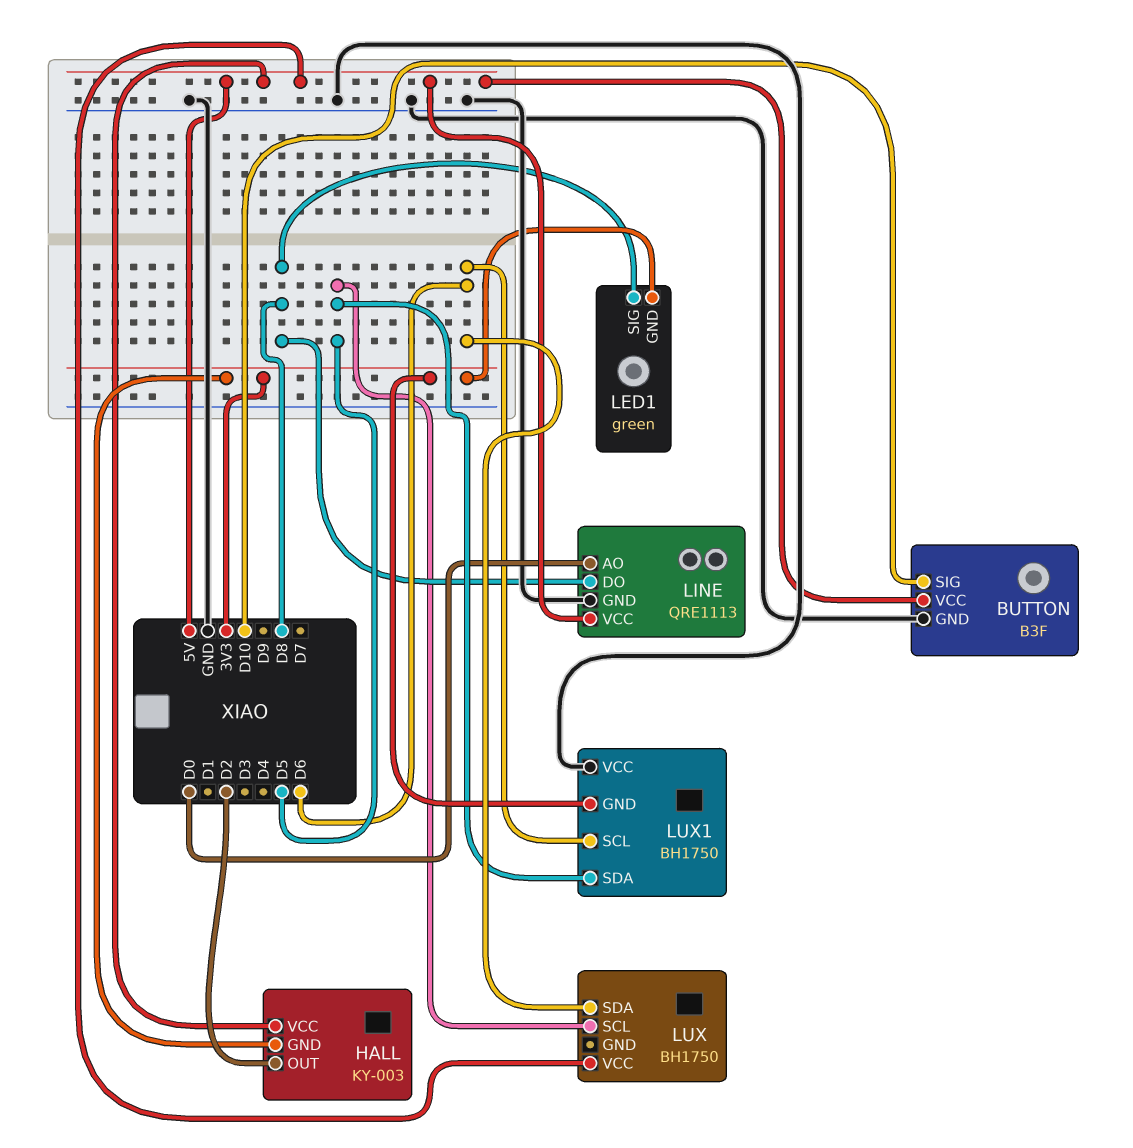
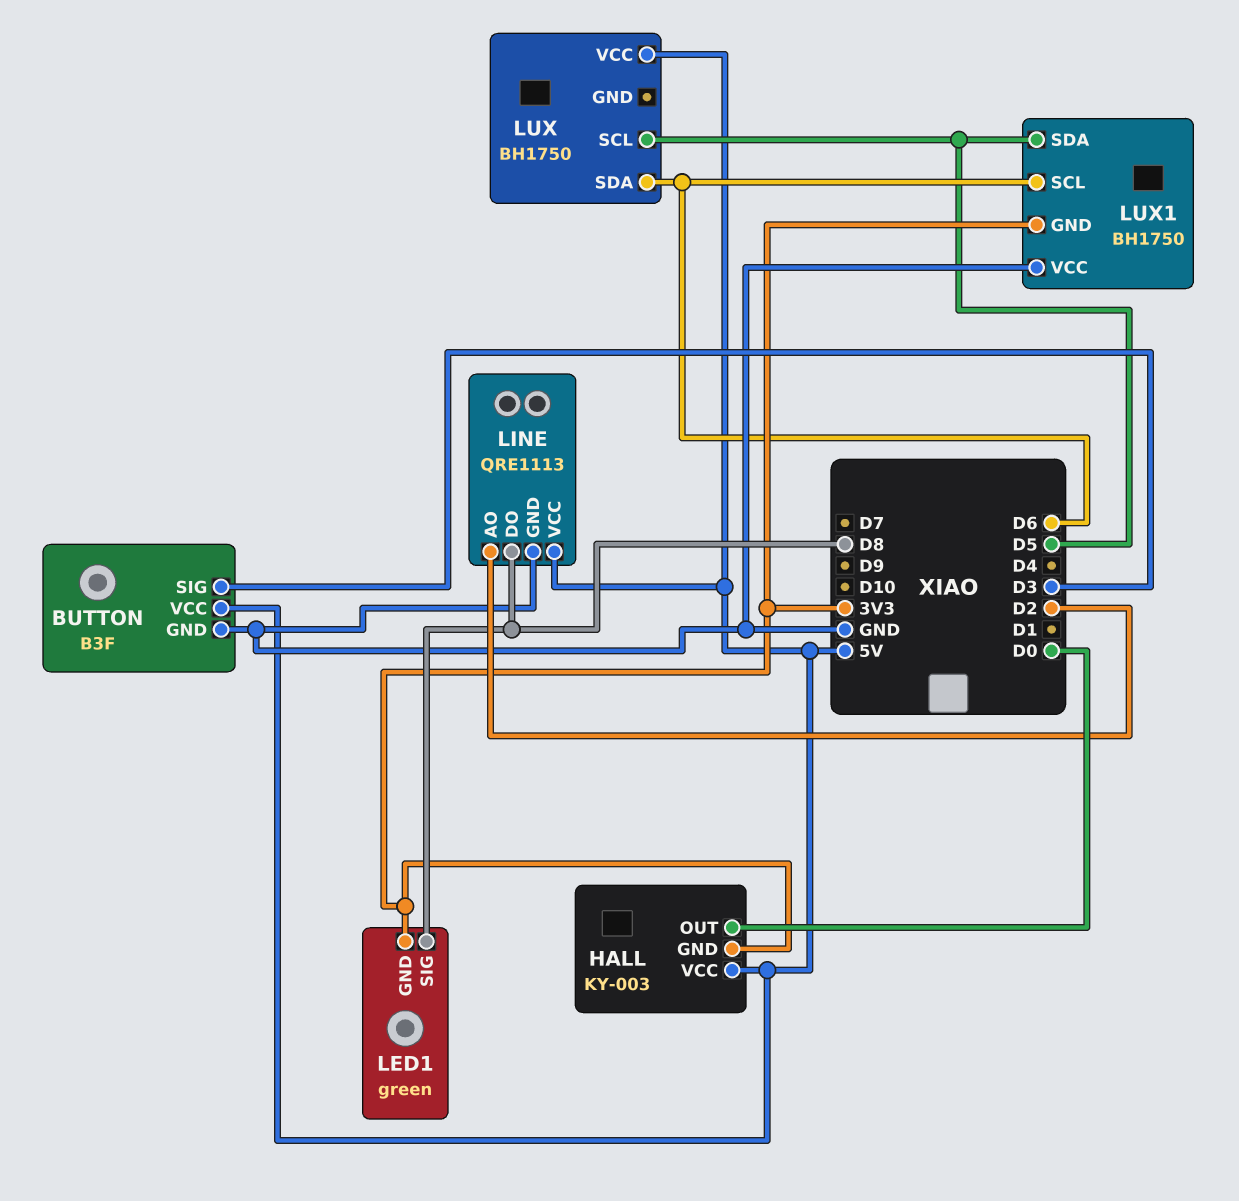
BUTTON pin SIG: D10 -> D3
HALL pin OUT: D2 -> D0
LINE pin AO: D0 -> D2

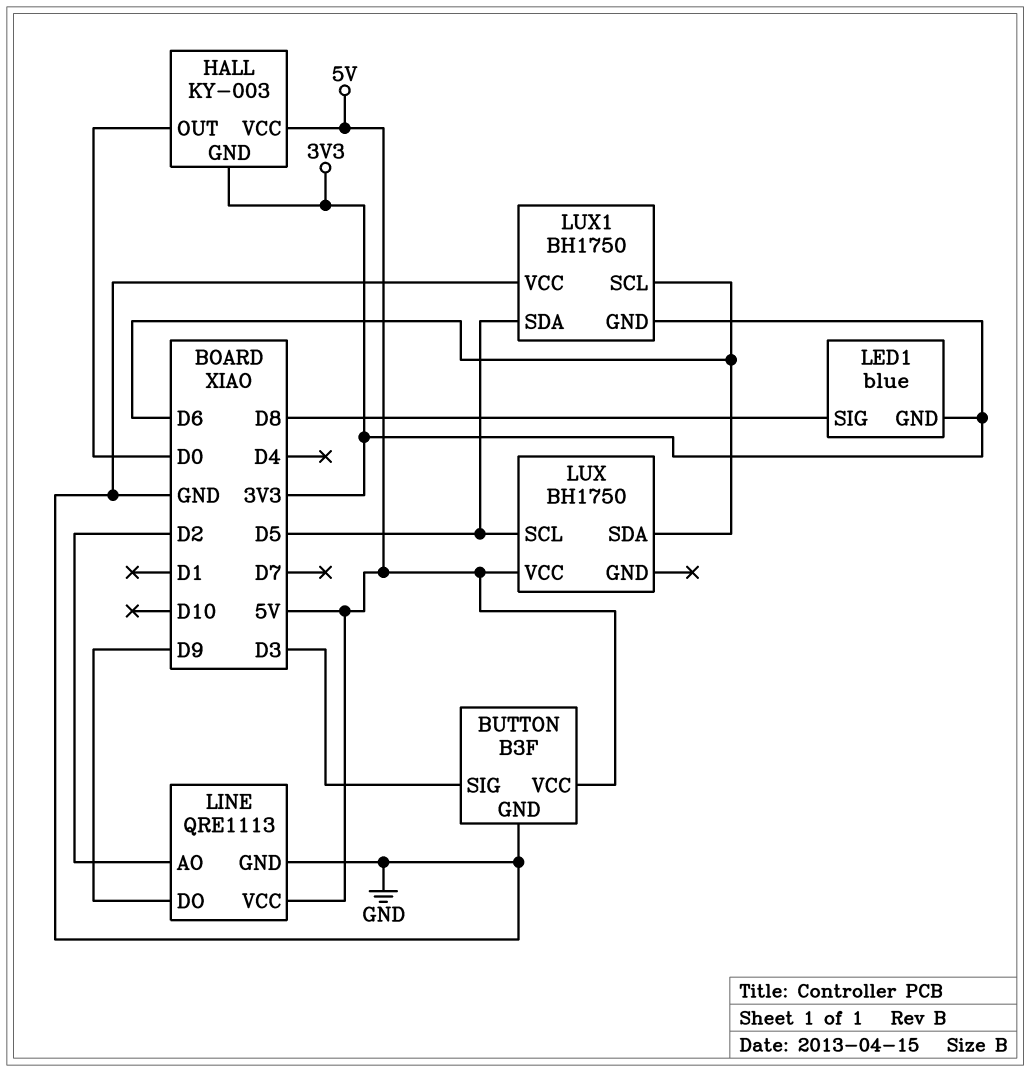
LED1: green -> blue
LINE pin DO: D8 -> D9

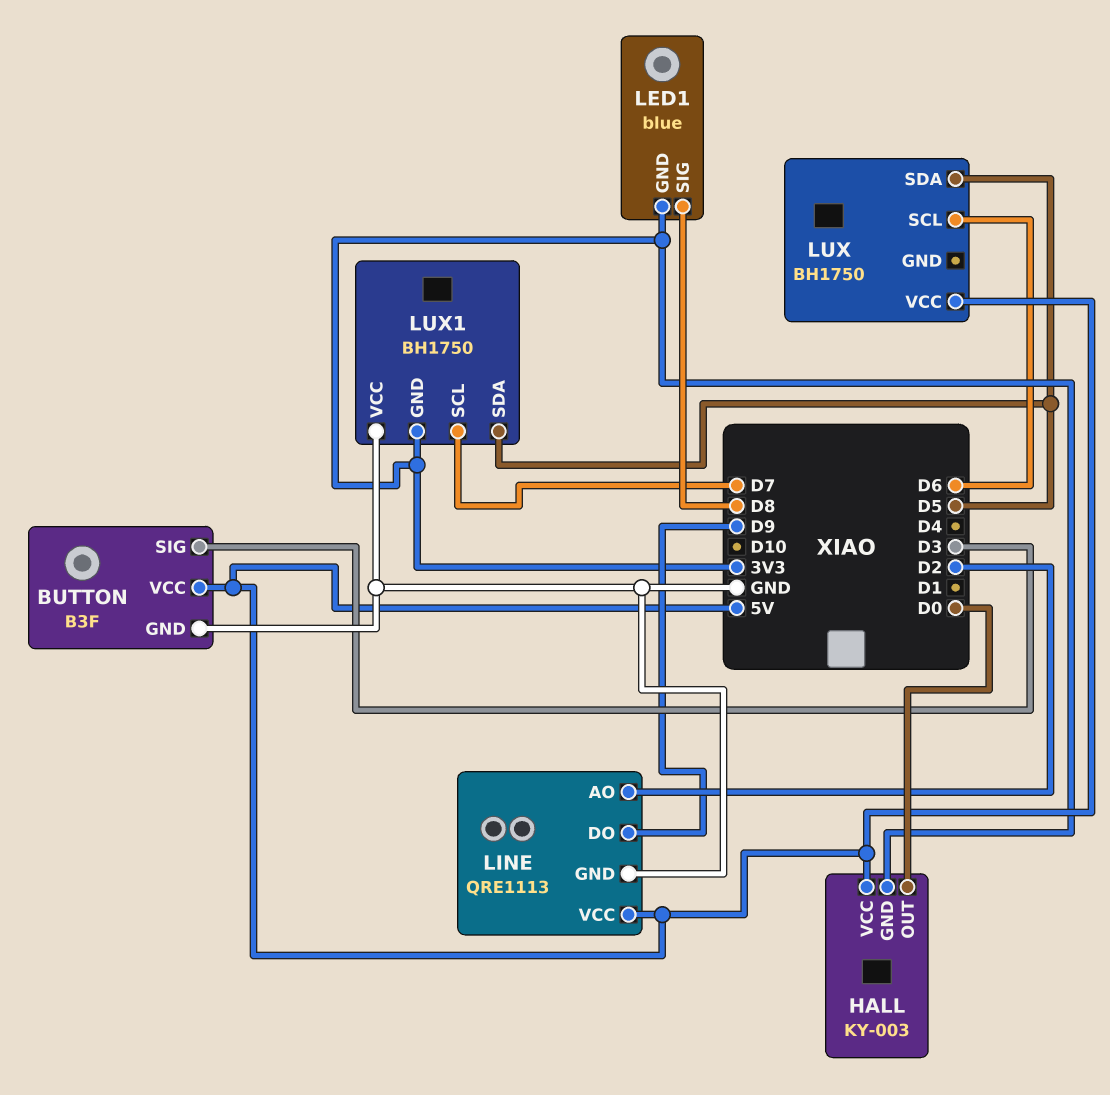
LUX pin SCL: D5 -> D6
LUX pin SDA: D6 -> D5
LUX1 pin SCL: D6 -> D7

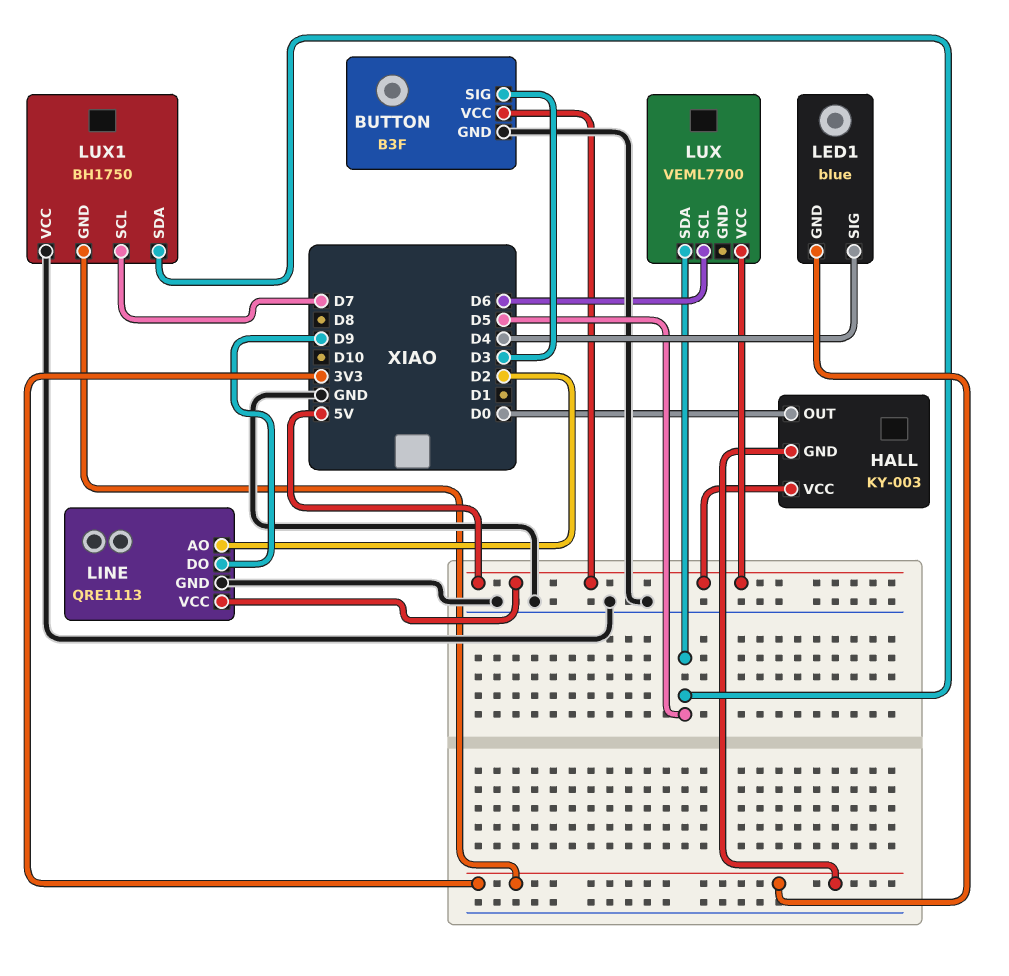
LED1 pin SIG: D8 -> D4
LUX: BH1750 -> VEML7700

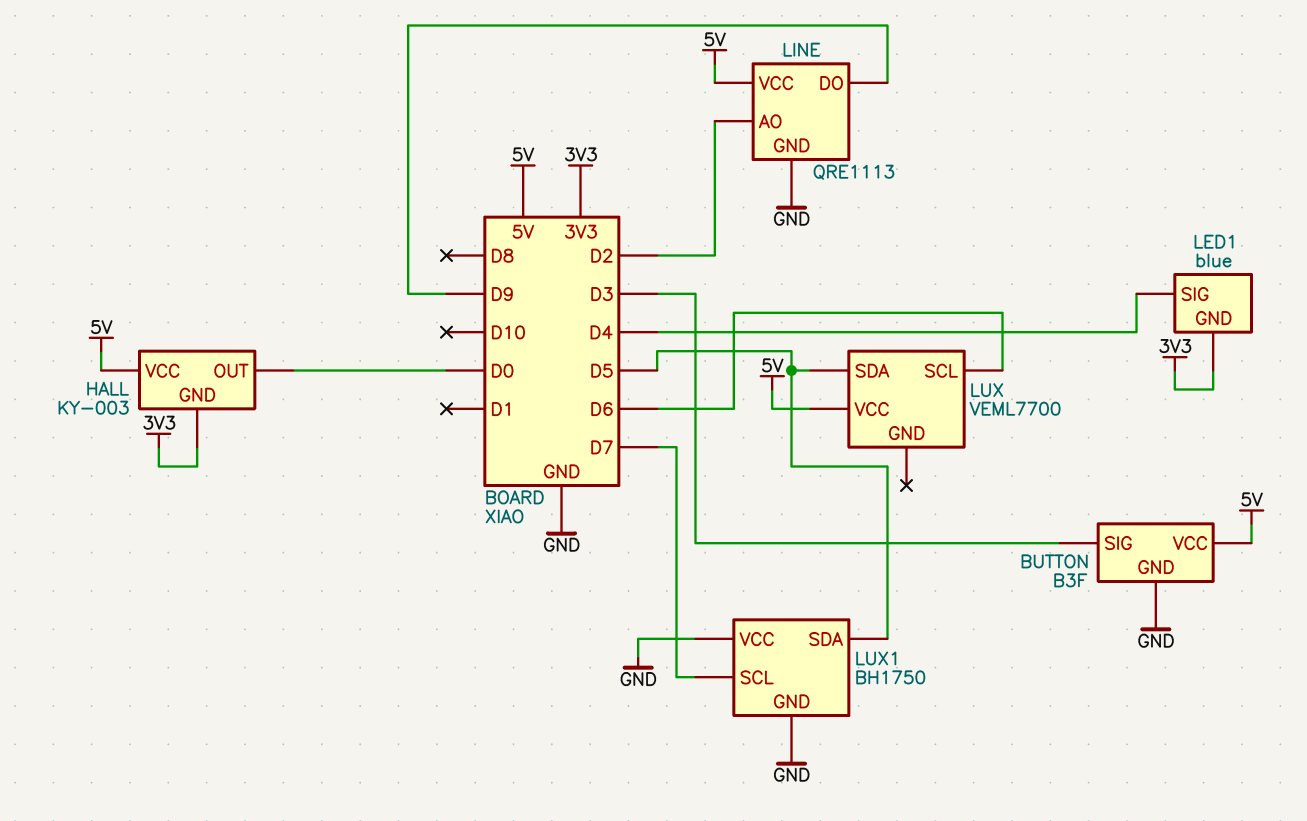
LUX1 pin GND: 3V3 -> GND

